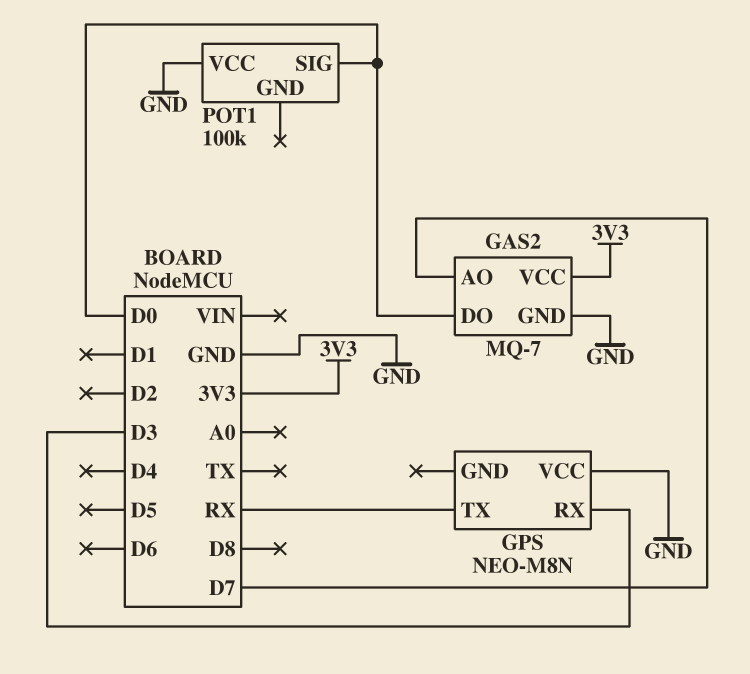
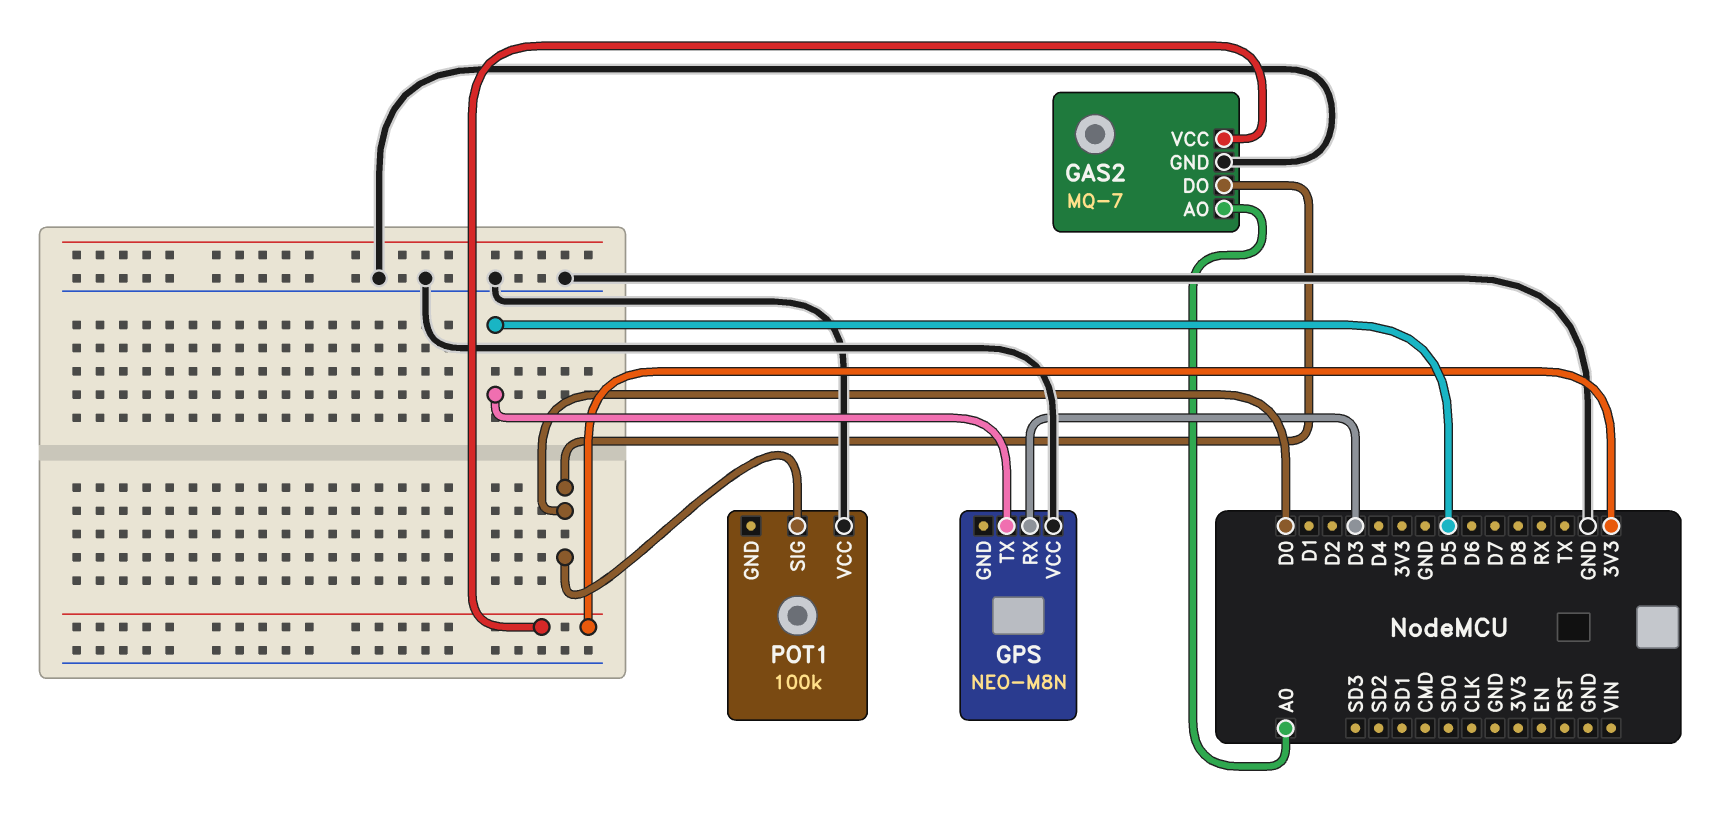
GAS2 pin AO: D7 -> A0
GPS pin TX: RX -> D5

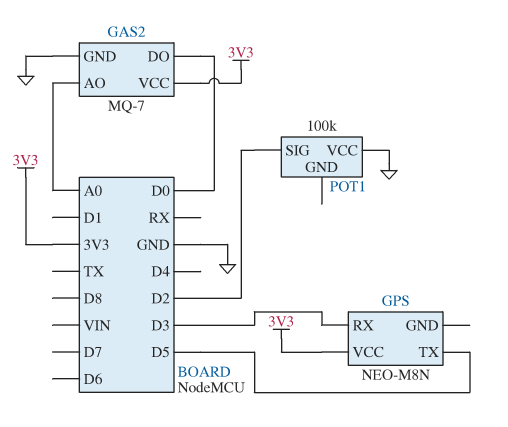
GPS pin VCC: GND -> 3V3
POT1 pin SIG: D0 -> D2

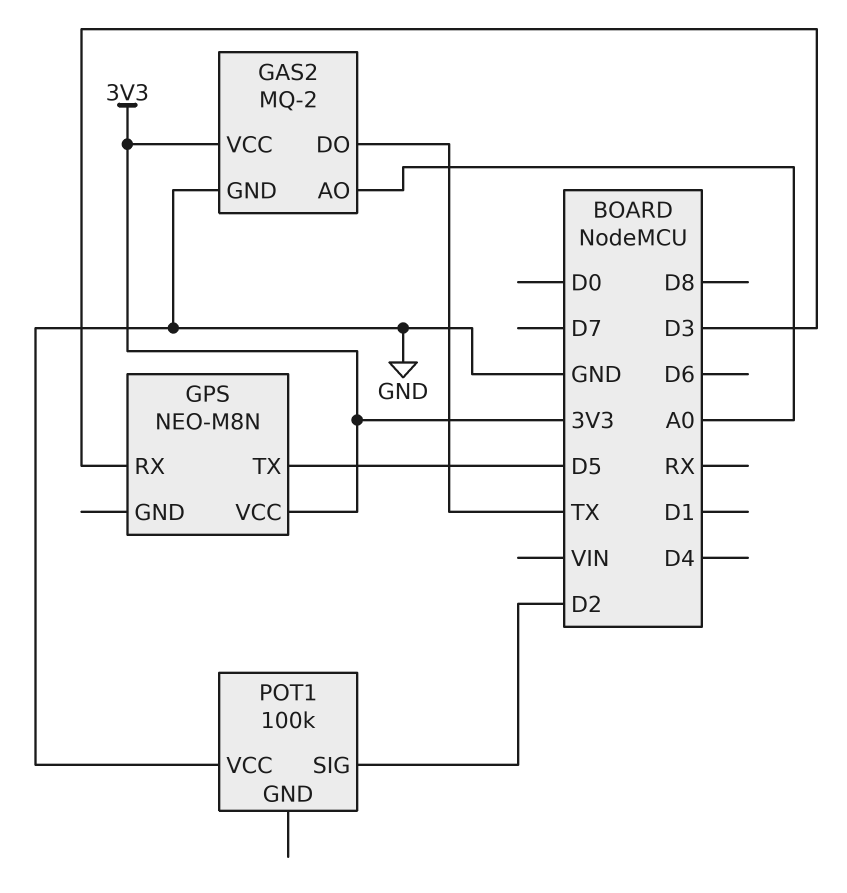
GAS2: MQ-7 -> MQ-2
GAS2 pin DO: D0 -> TX

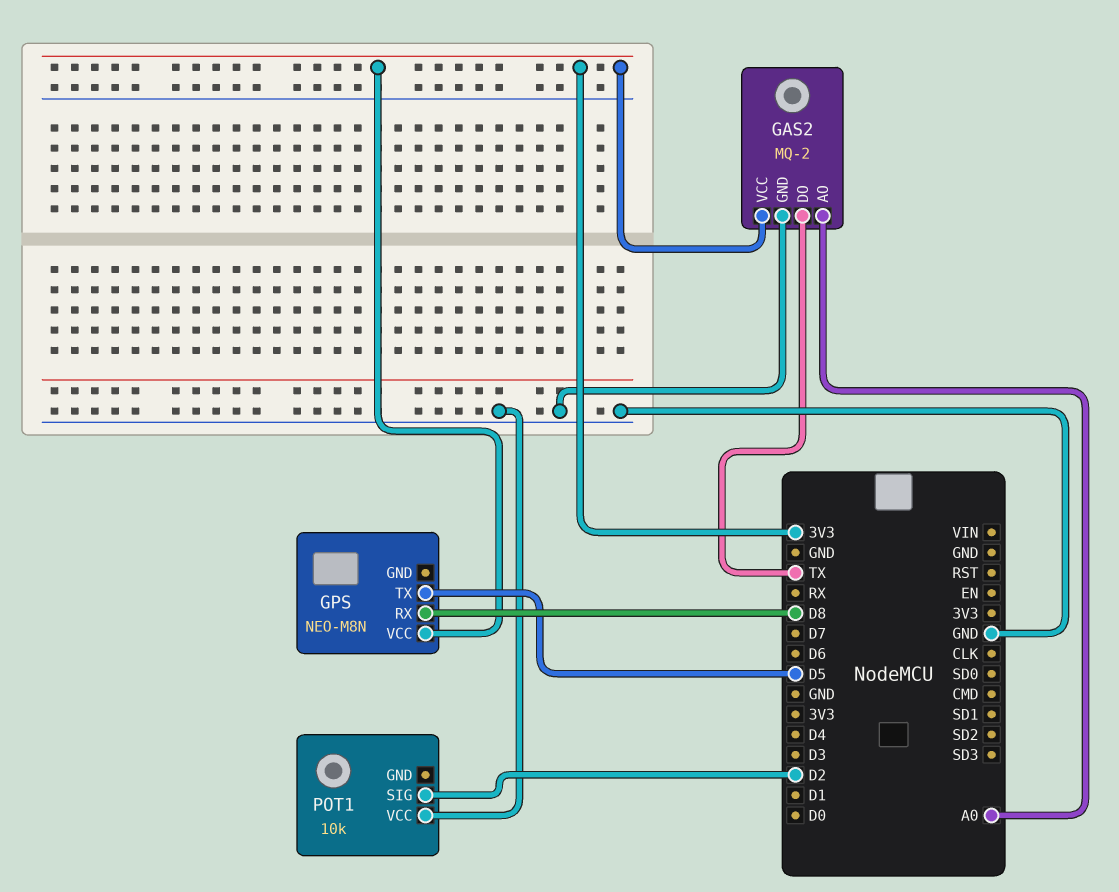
GPS pin RX: D3 -> D8
POT1: 100k -> 10k

